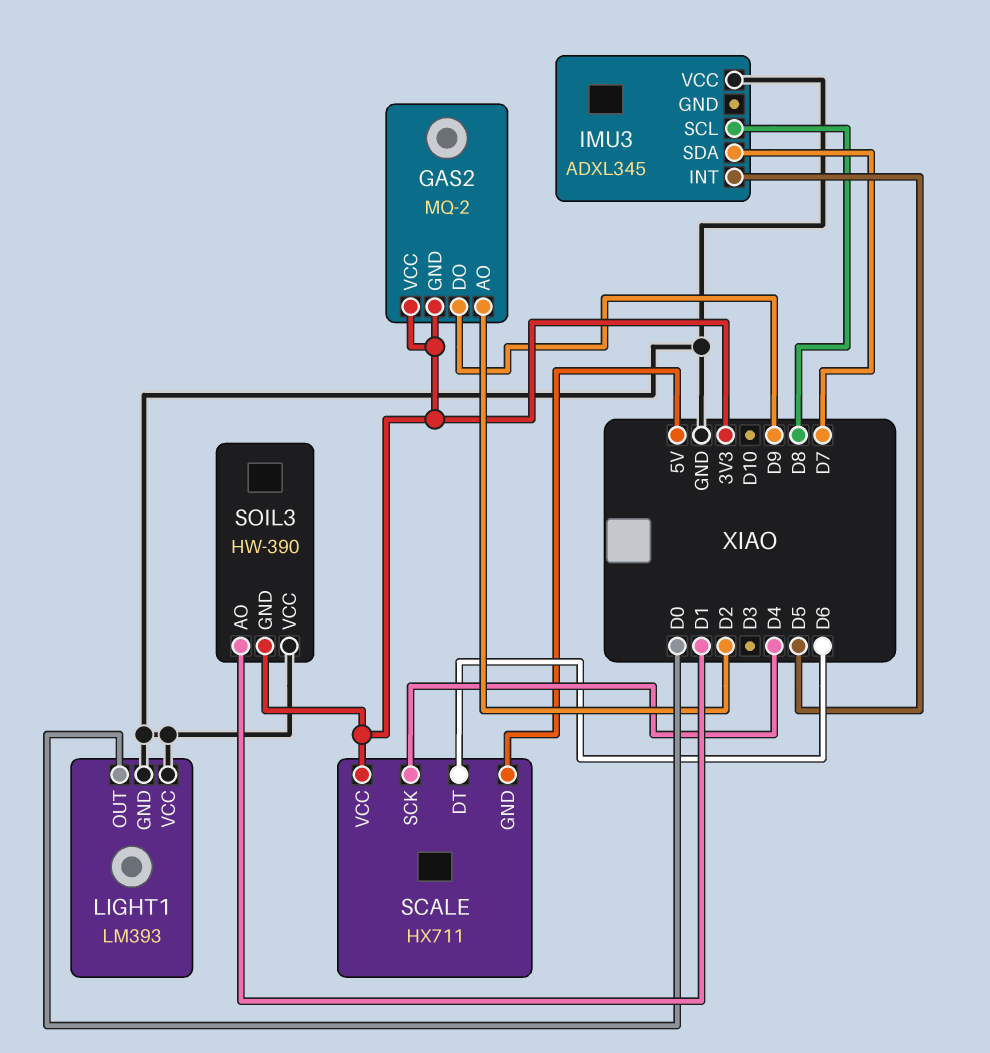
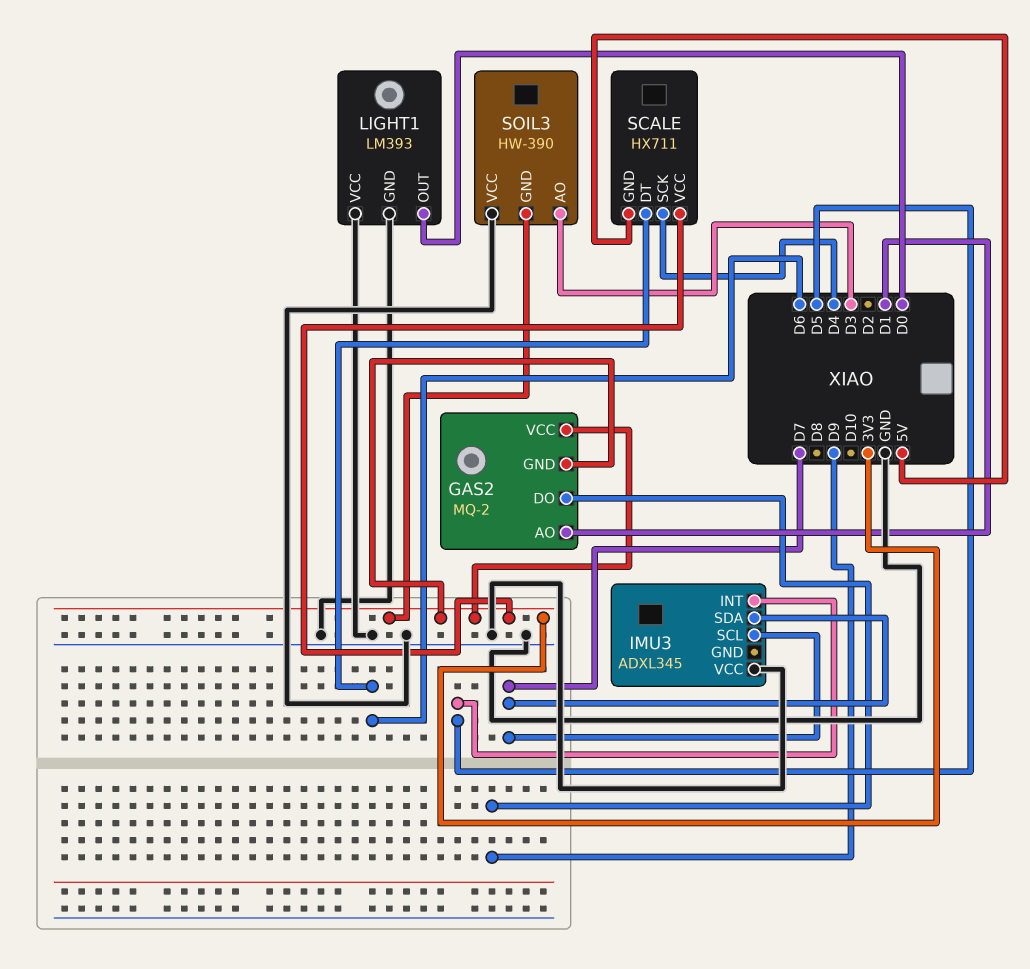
GAS2 pin AO: D2 -> D1
IMU3 pin SCL: D8 -> D7
SOIL3 pin AO: D1 -> D3

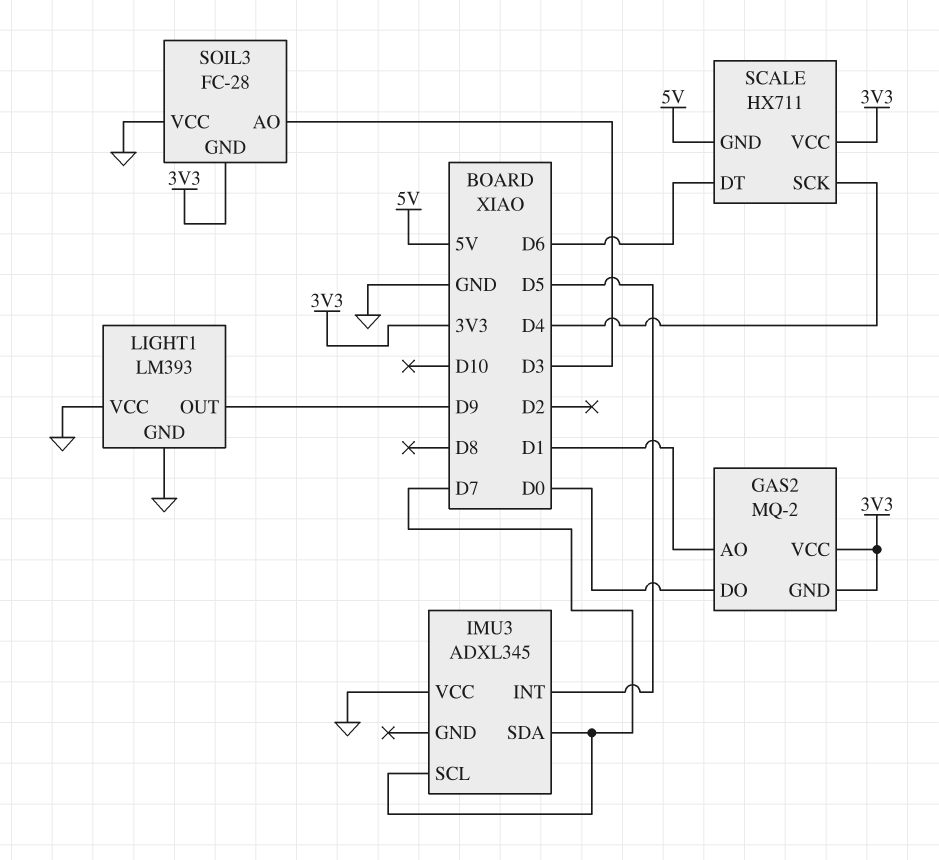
GAS2 pin DO: D9 -> D0
LIGHT1 pin OUT: D0 -> D9
SOIL3: HW-390 -> FC-28

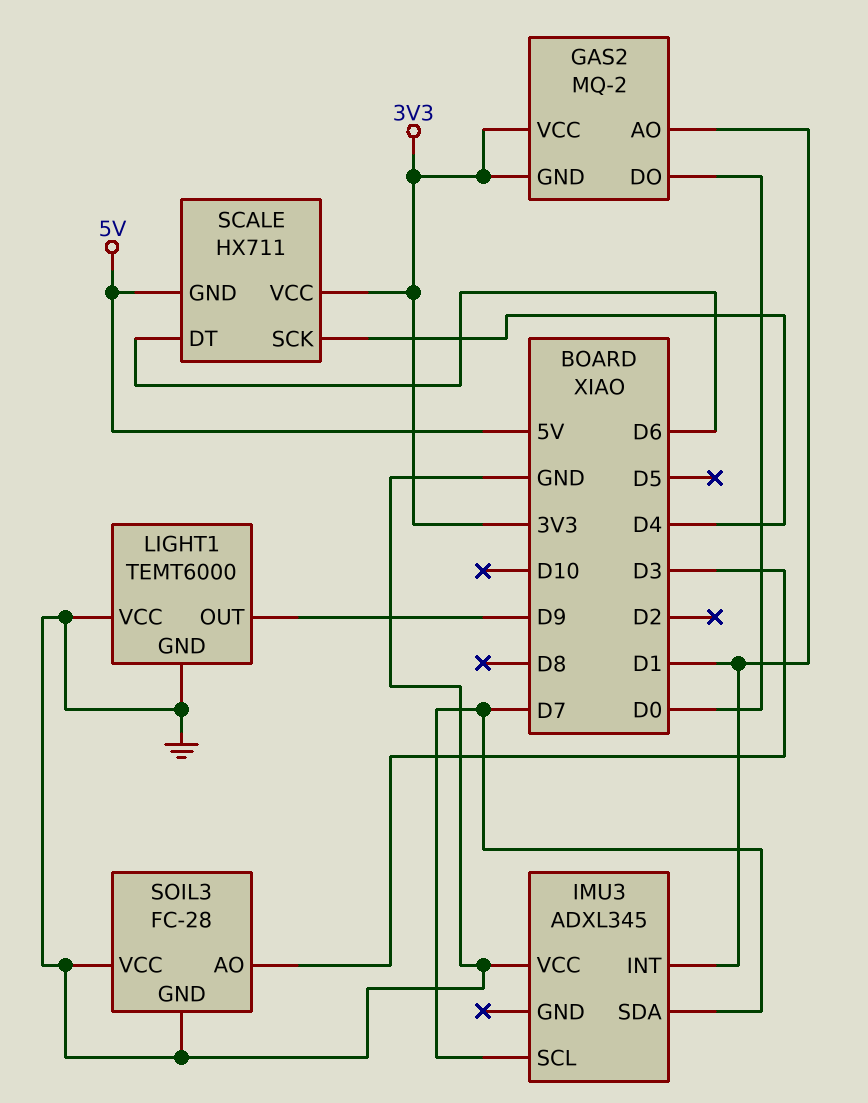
IMU3 pin INT: D5 -> D1
LIGHT1: LM393 -> TEMT6000
SOIL3 pin GND: 3V3 -> GND

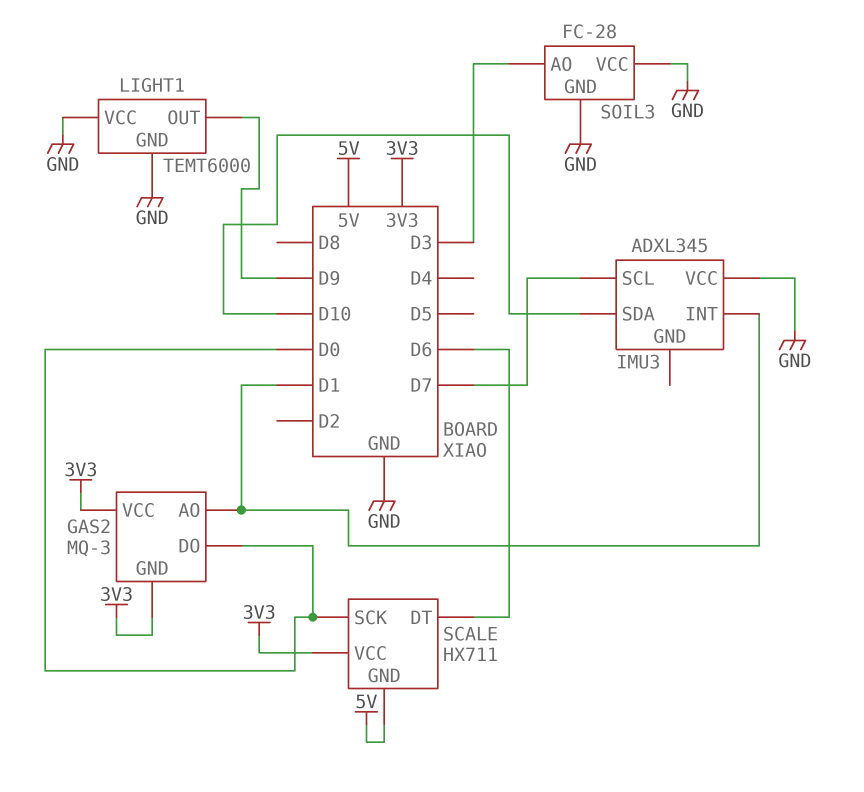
GAS2: MQ-2 -> MQ-3
IMU3 pin SDA: D7 -> D10
SCALE pin SCK: D4 -> D0

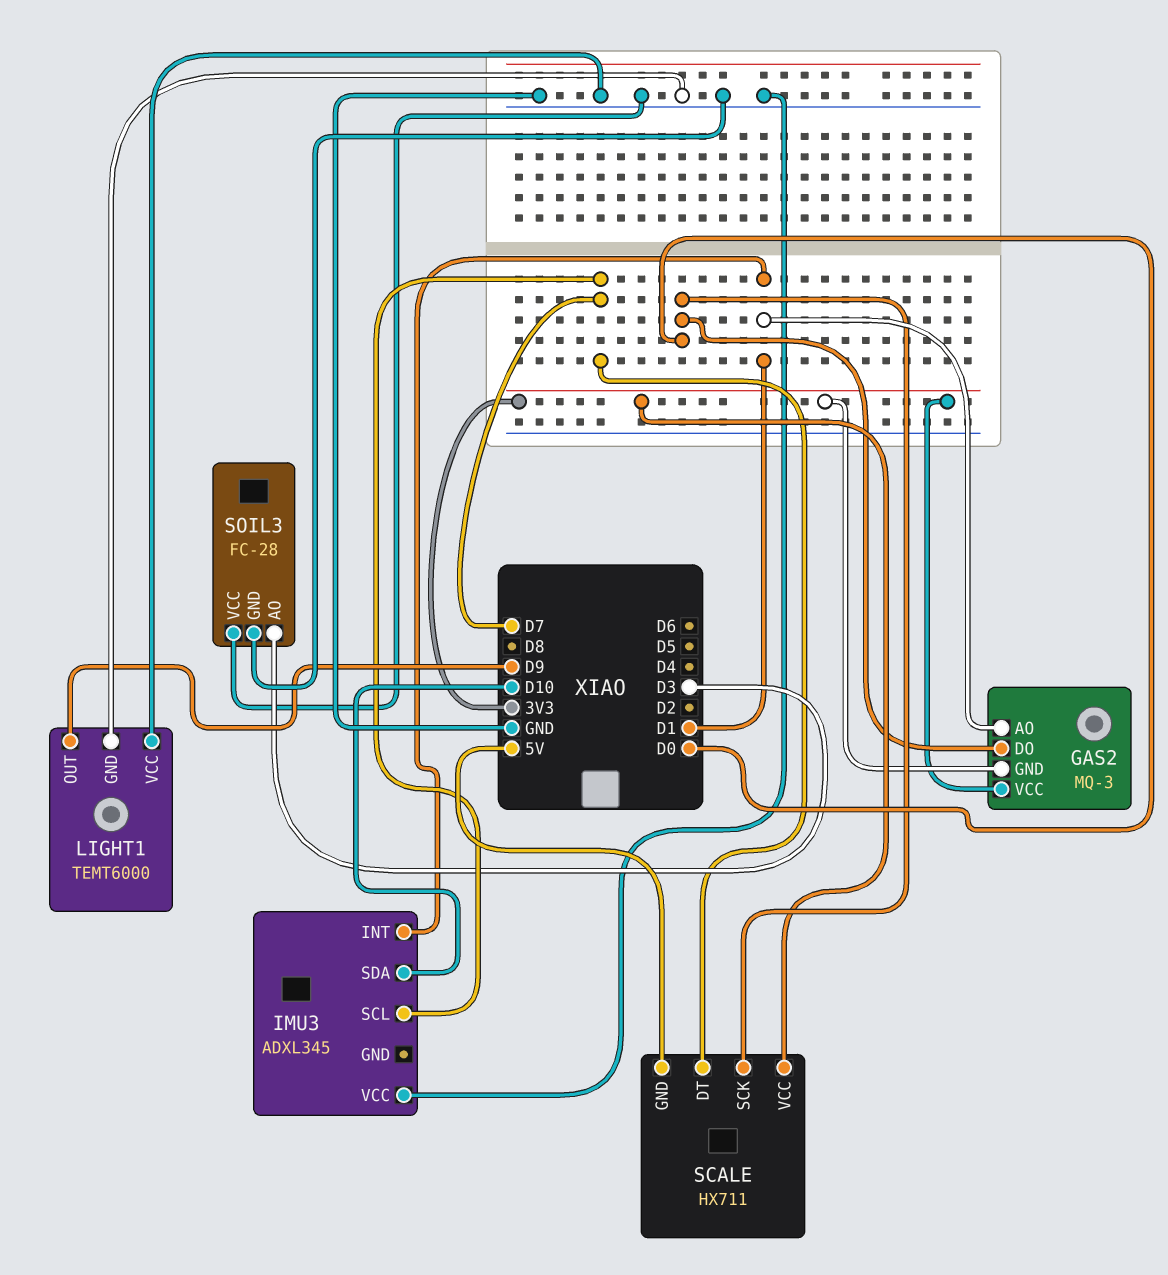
SCALE pin DT: D6 -> D7

